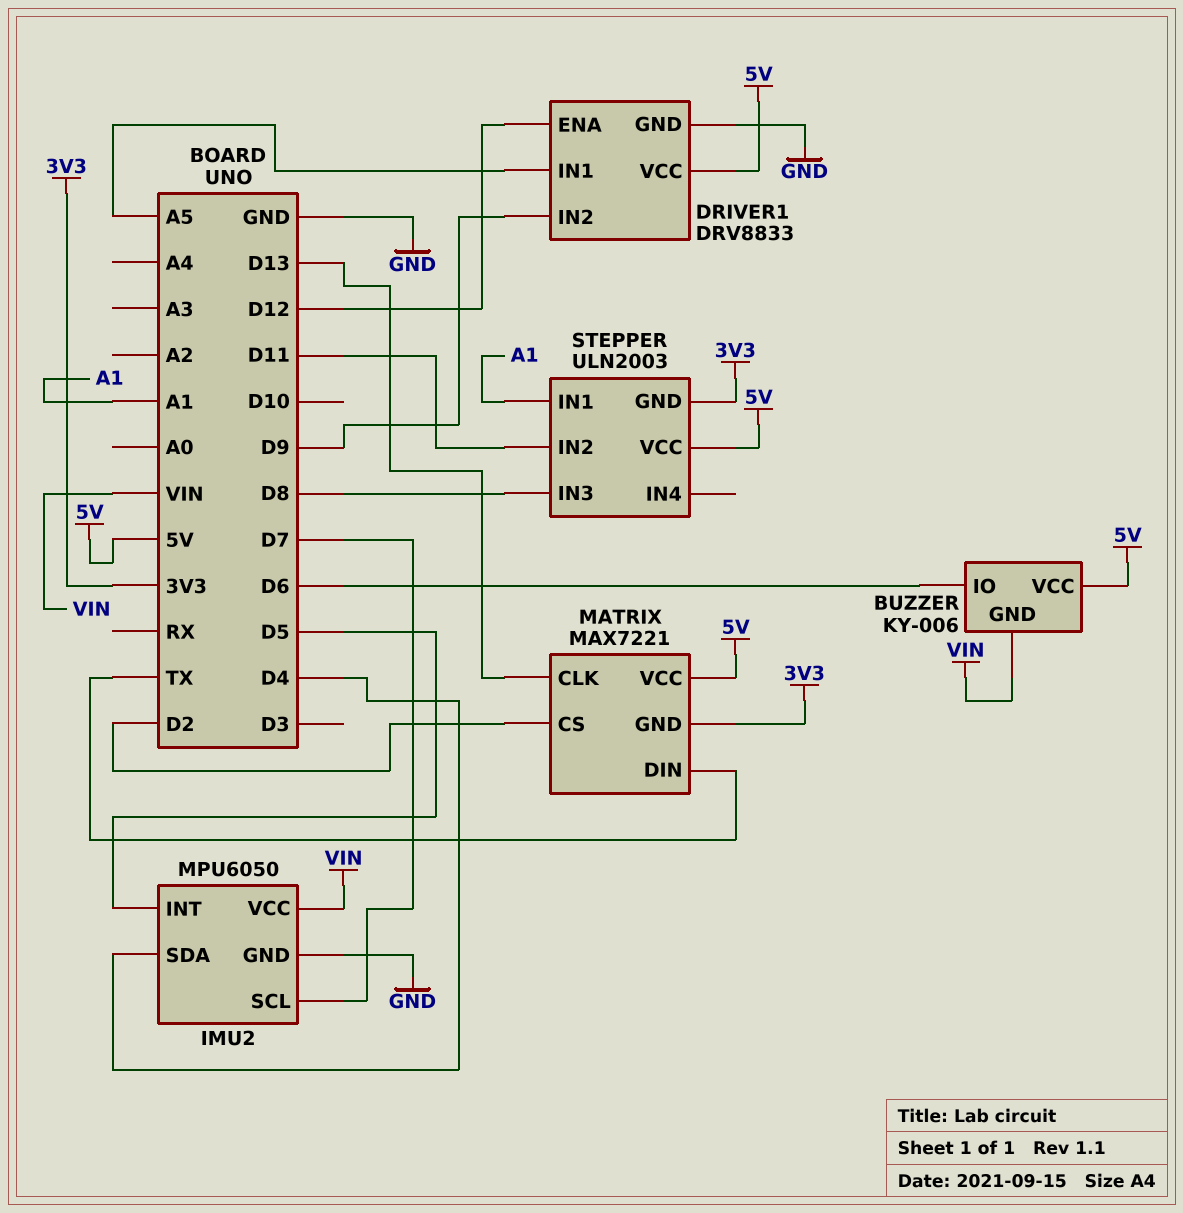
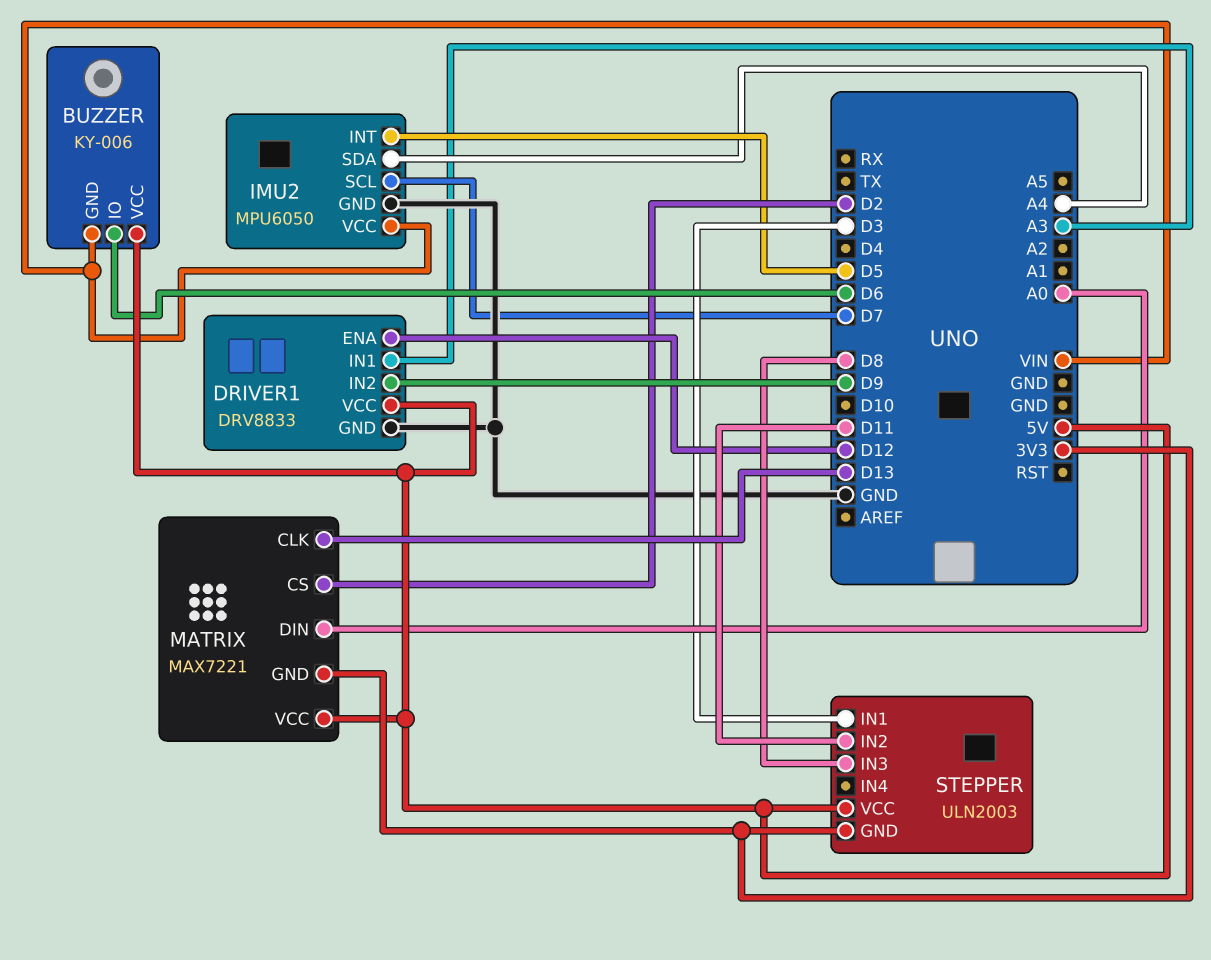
DRIVER1 pin IN1: A5 -> A3
IMU2 pin SDA: D4 -> A4
MATRIX pin DIN: TX -> A0
STEPPER pin IN1: A1 -> D3

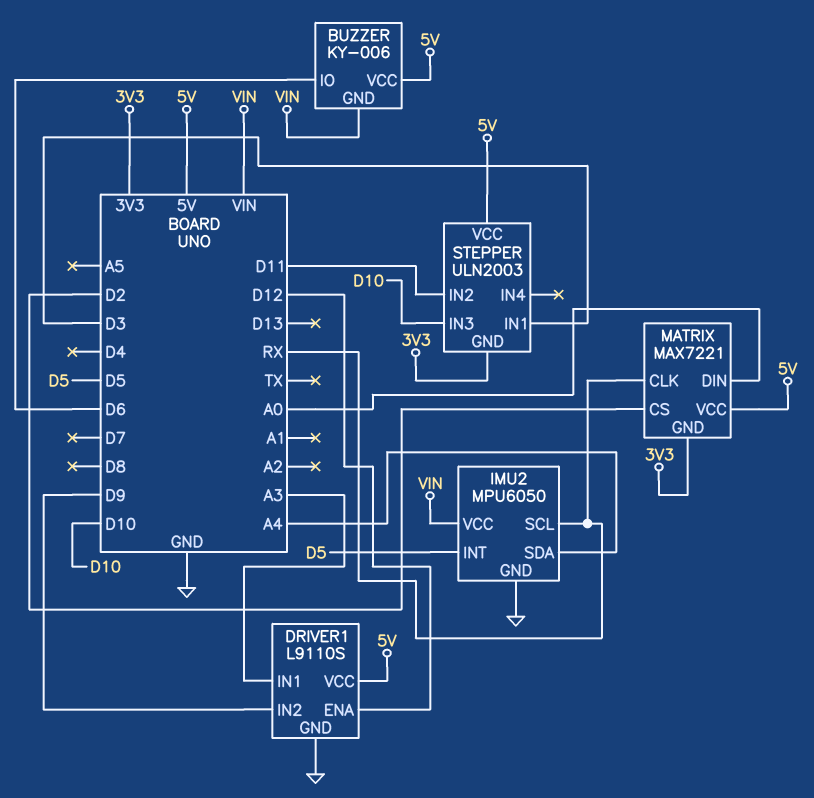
DRIVER1: DRV8833 -> L9110S
IMU2 pin SCL: D7 -> RX
MATRIX pin CLK: D13 -> RX
STEPPER pin IN3: D8 -> D10

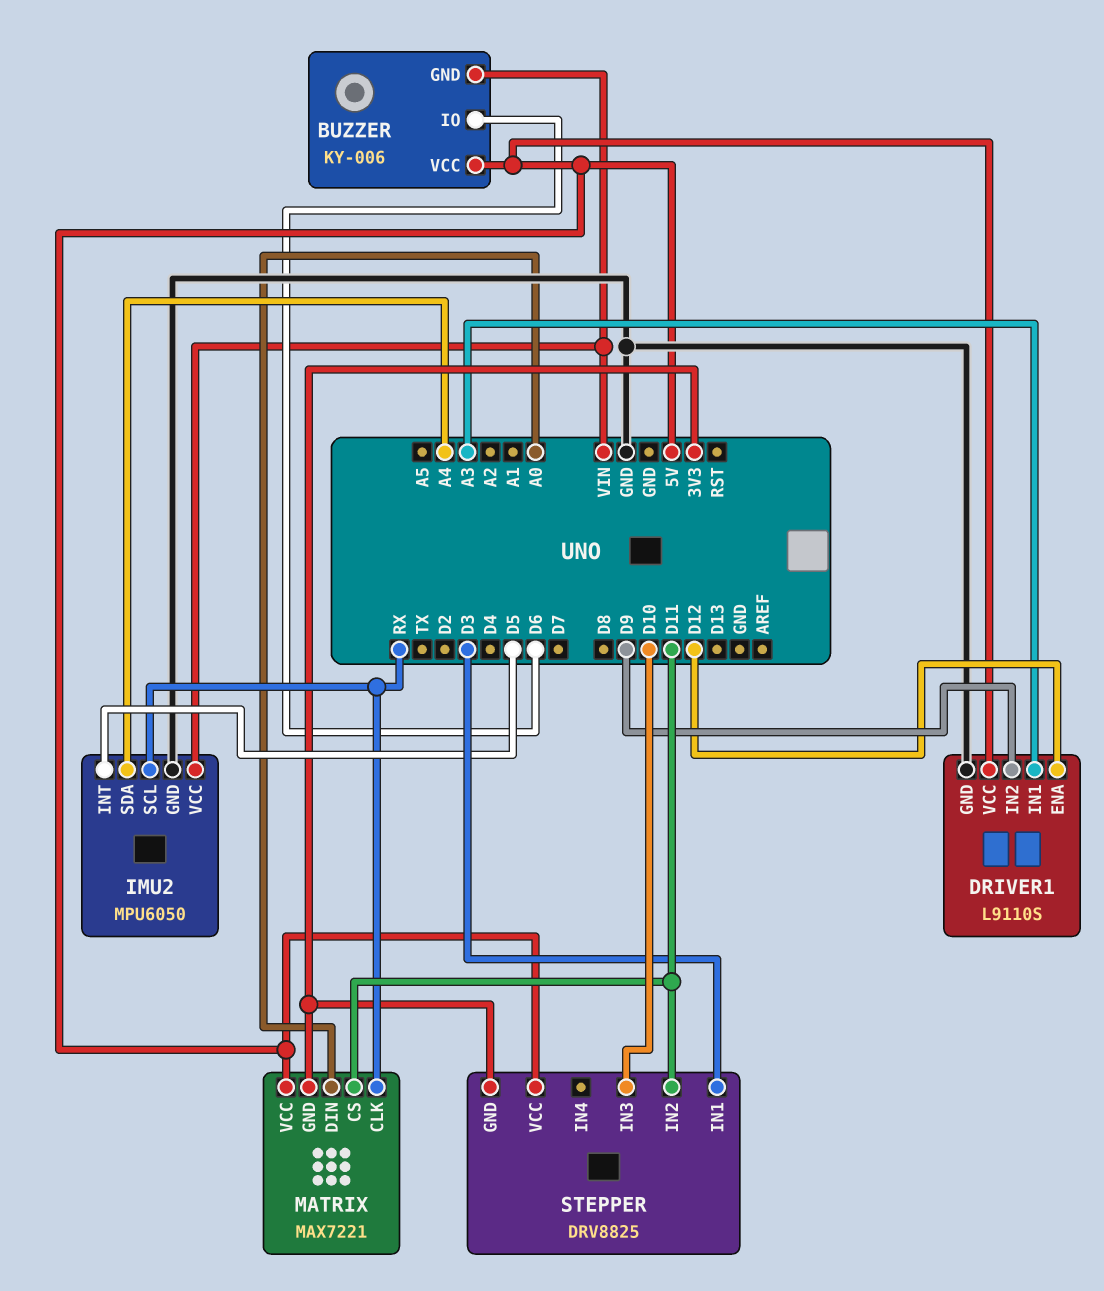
MATRIX pin CS: D2 -> D11
STEPPER: ULN2003 -> DRV8825

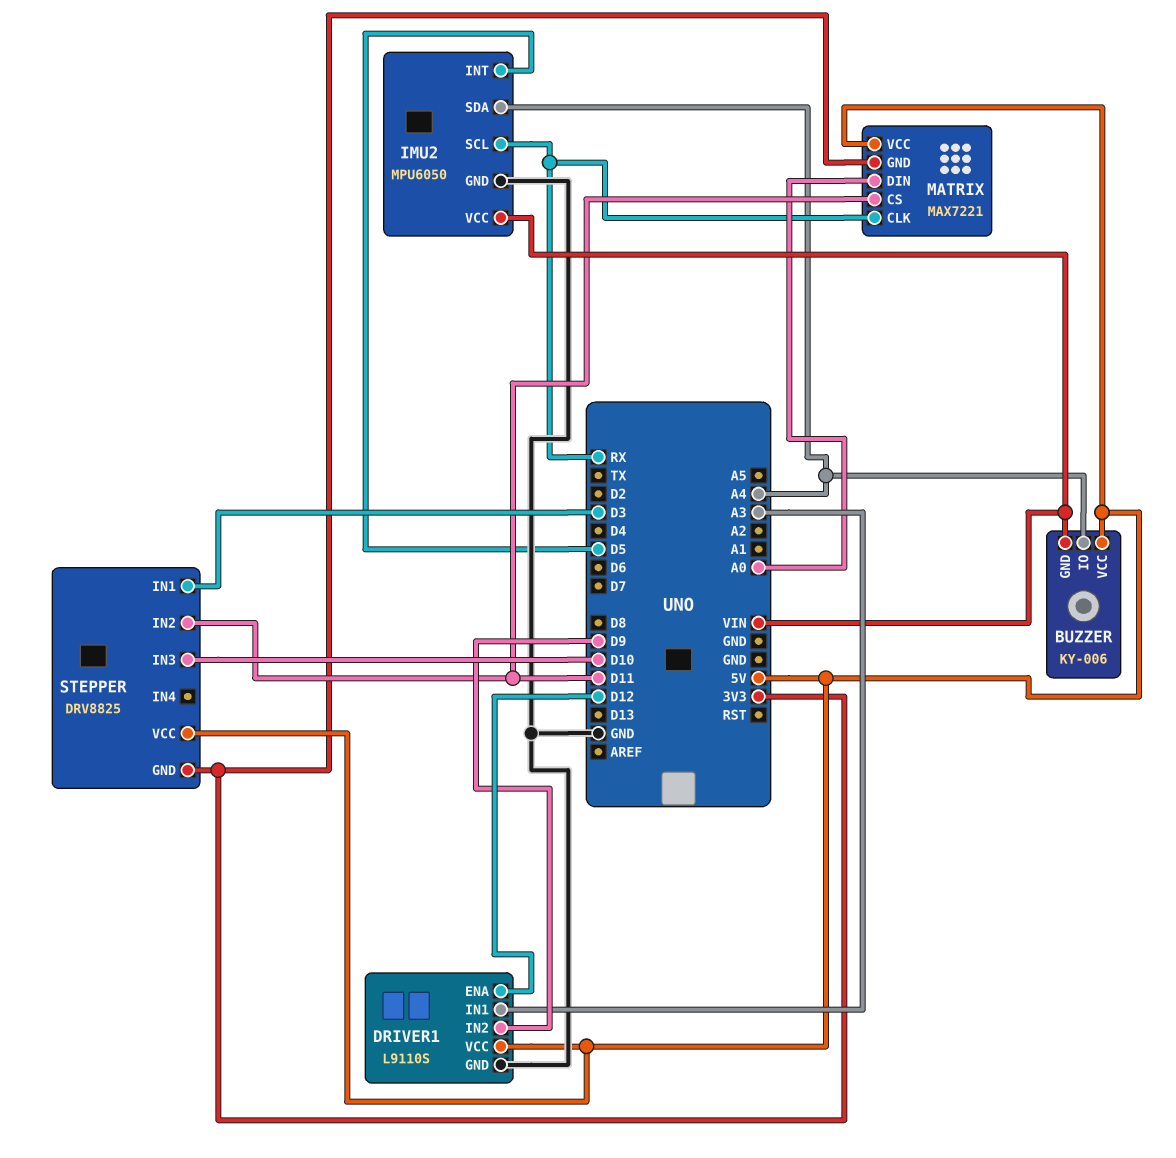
BUZZER pin IO: D6 -> A4

